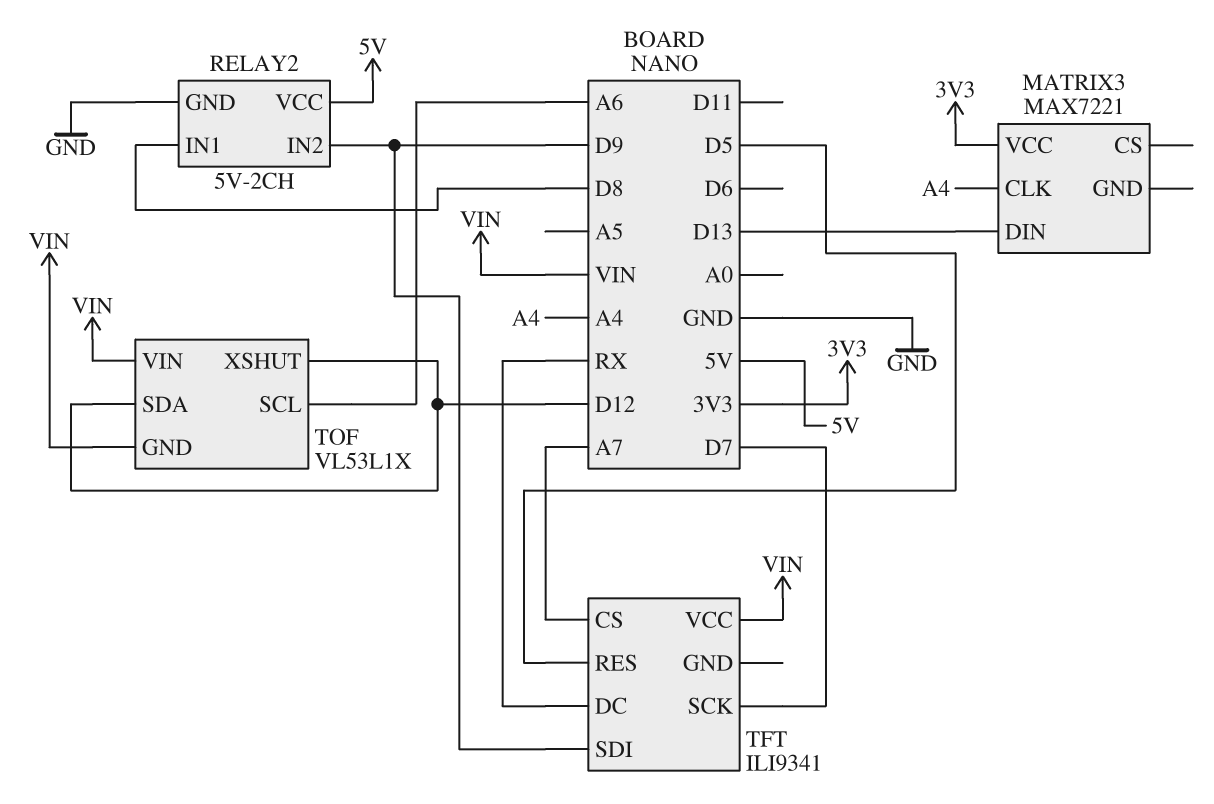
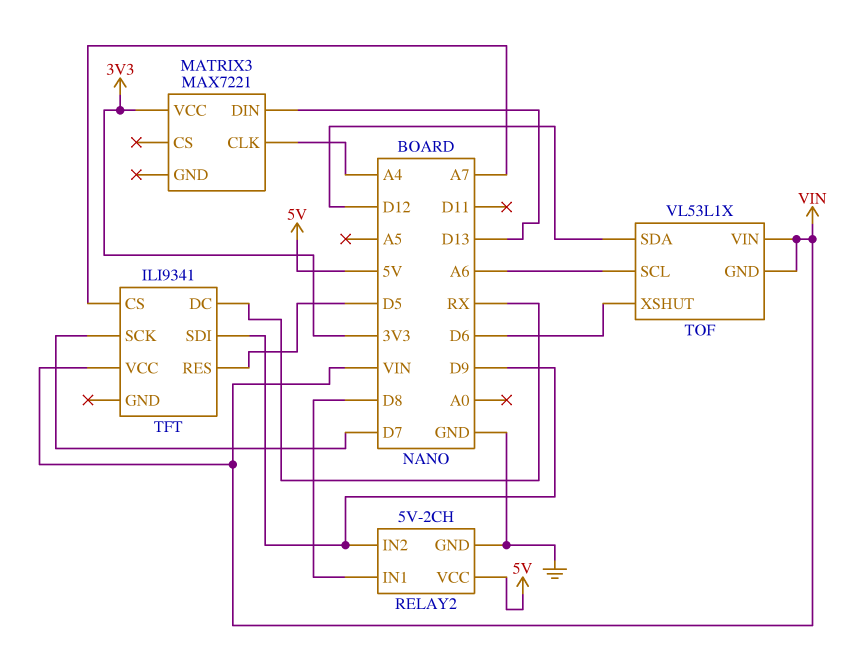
TOF pin XSHUT: D12 -> D6

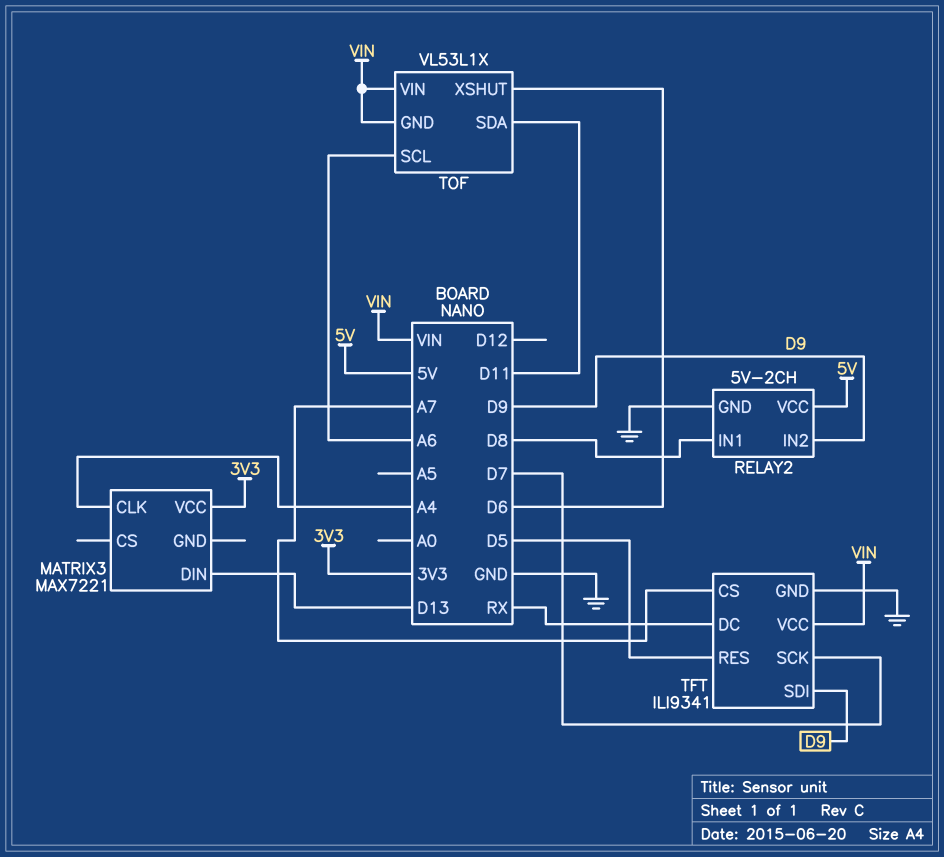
TFT pin GND: none -> GND
TOF pin SDA: D12 -> D11

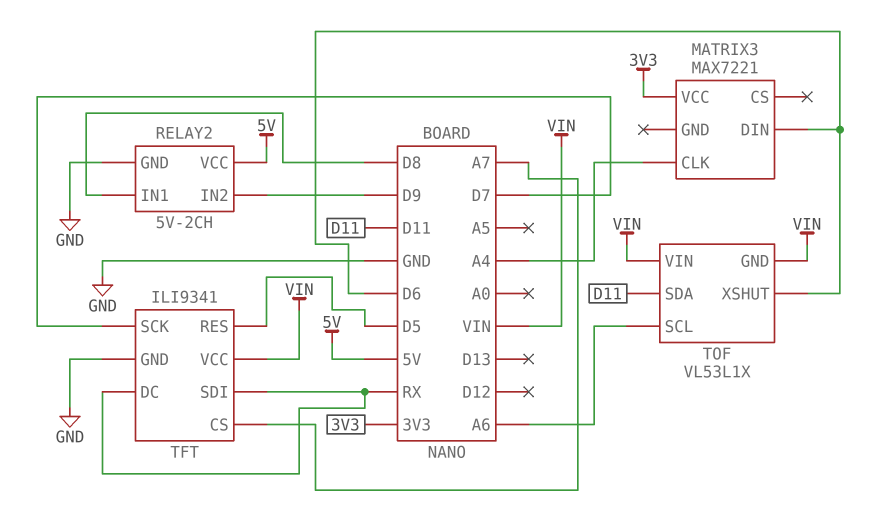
MATRIX3 pin DIN: D13 -> D6
TFT pin SDI: D9 -> RX

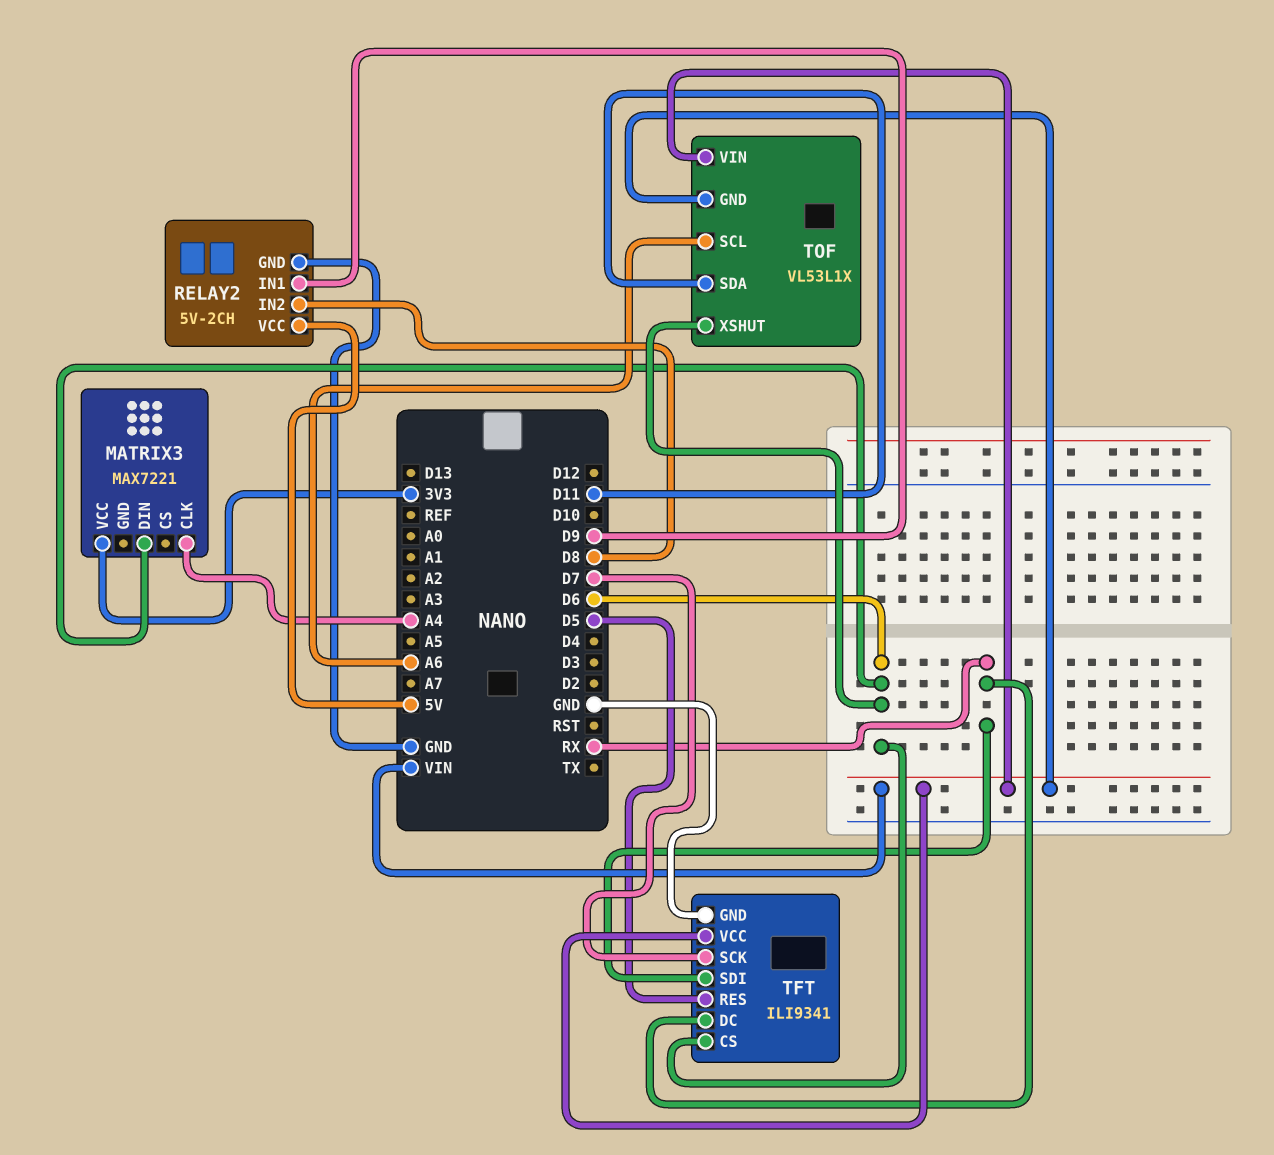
RELAY2 pin IN1: D8 -> D9
RELAY2 pin IN2: D9 -> D8
TFT pin CS: A7 -> D6

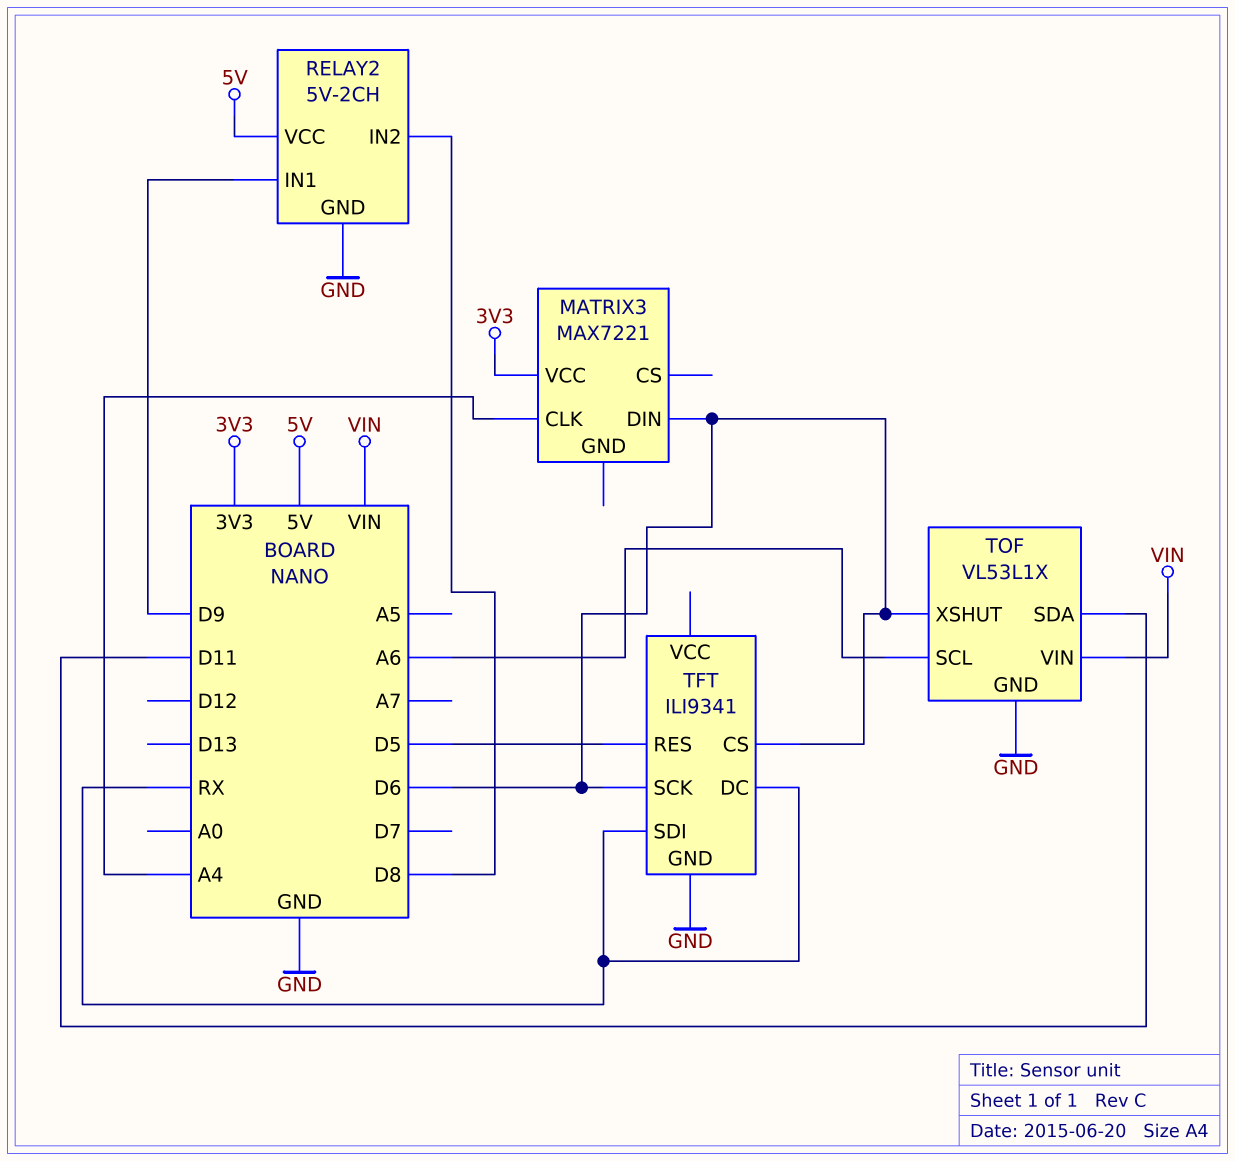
TFT pin SCK: D7 -> D6
TFT pin VCC: VIN -> none
TOF pin GND: VIN -> GND

